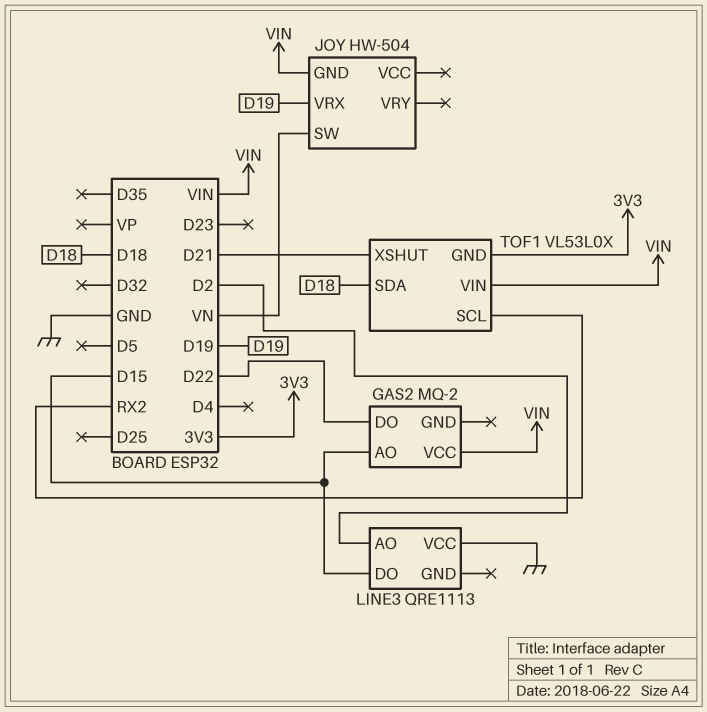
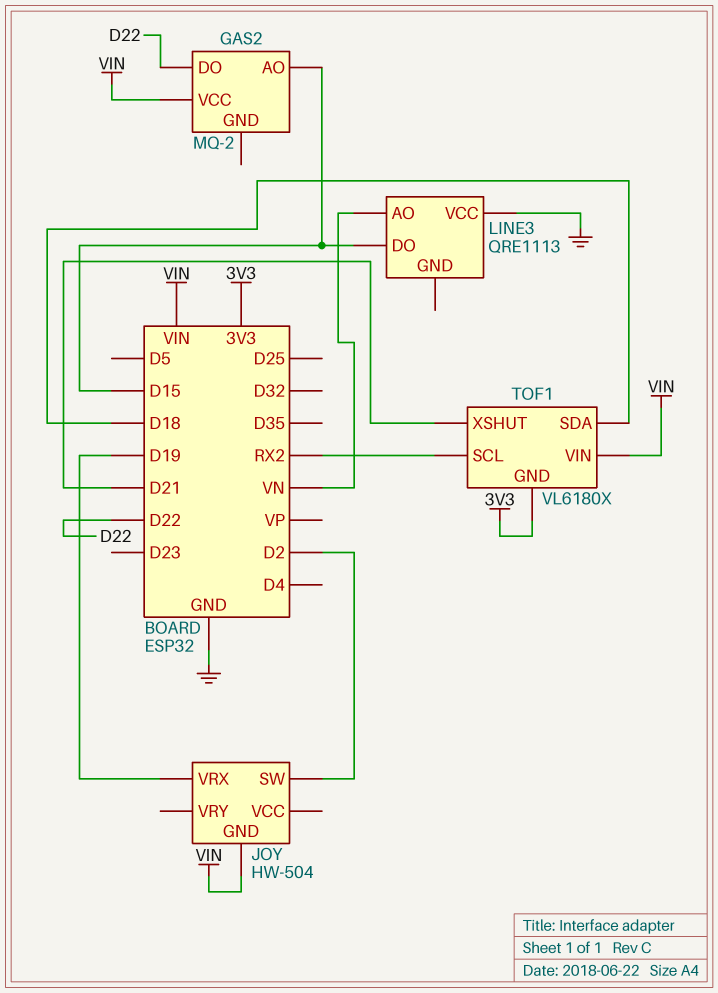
JOY pin SW: VN -> D2
LINE3 pin AO: D2 -> VN
TOF1: VL53L0X -> VL6180X

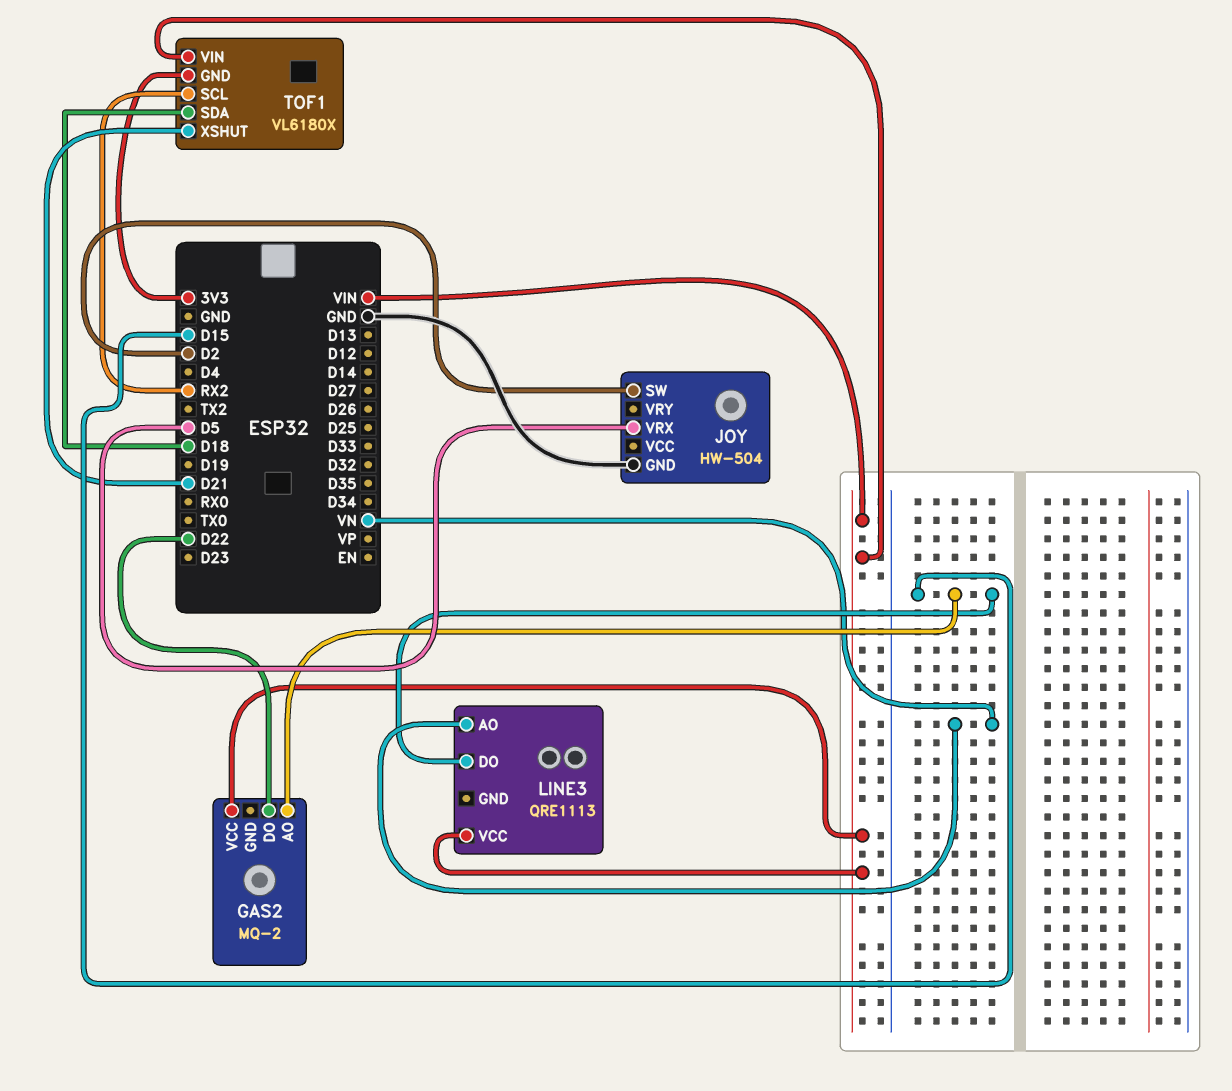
JOY pin GND: VIN -> GND
JOY pin VRX: D19 -> D5
LINE3 pin VCC: GND -> VIN

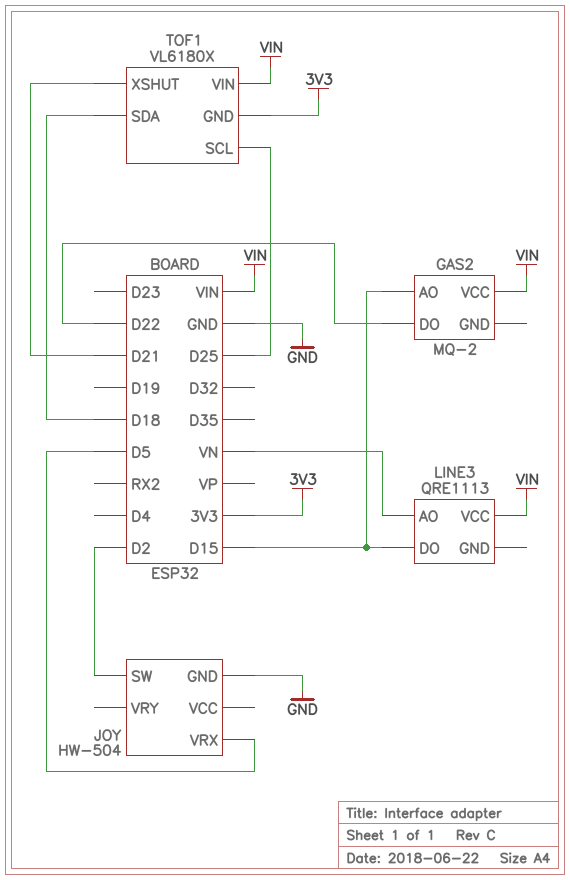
TOF1 pin SCL: RX2 -> D25

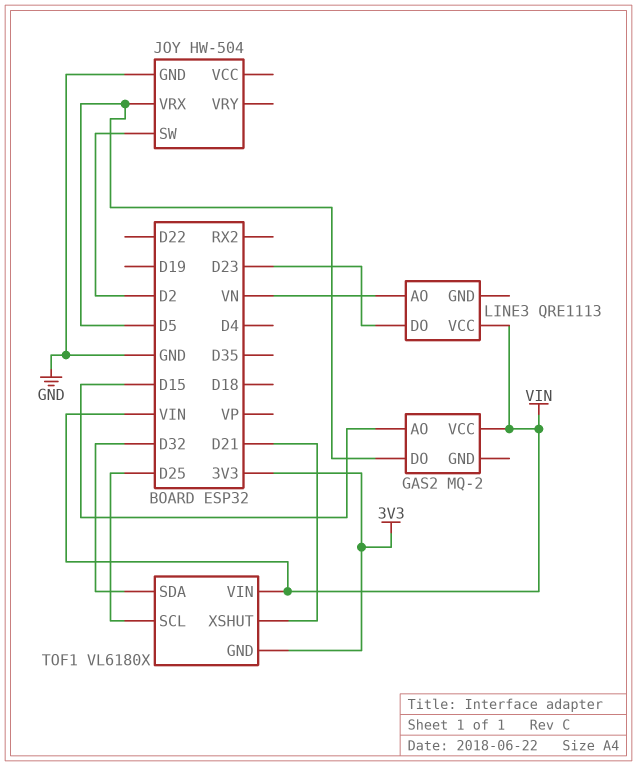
GAS2 pin DO: D22 -> D5
LINE3 pin DO: D15 -> D23
TOF1 pin SDA: D18 -> D32

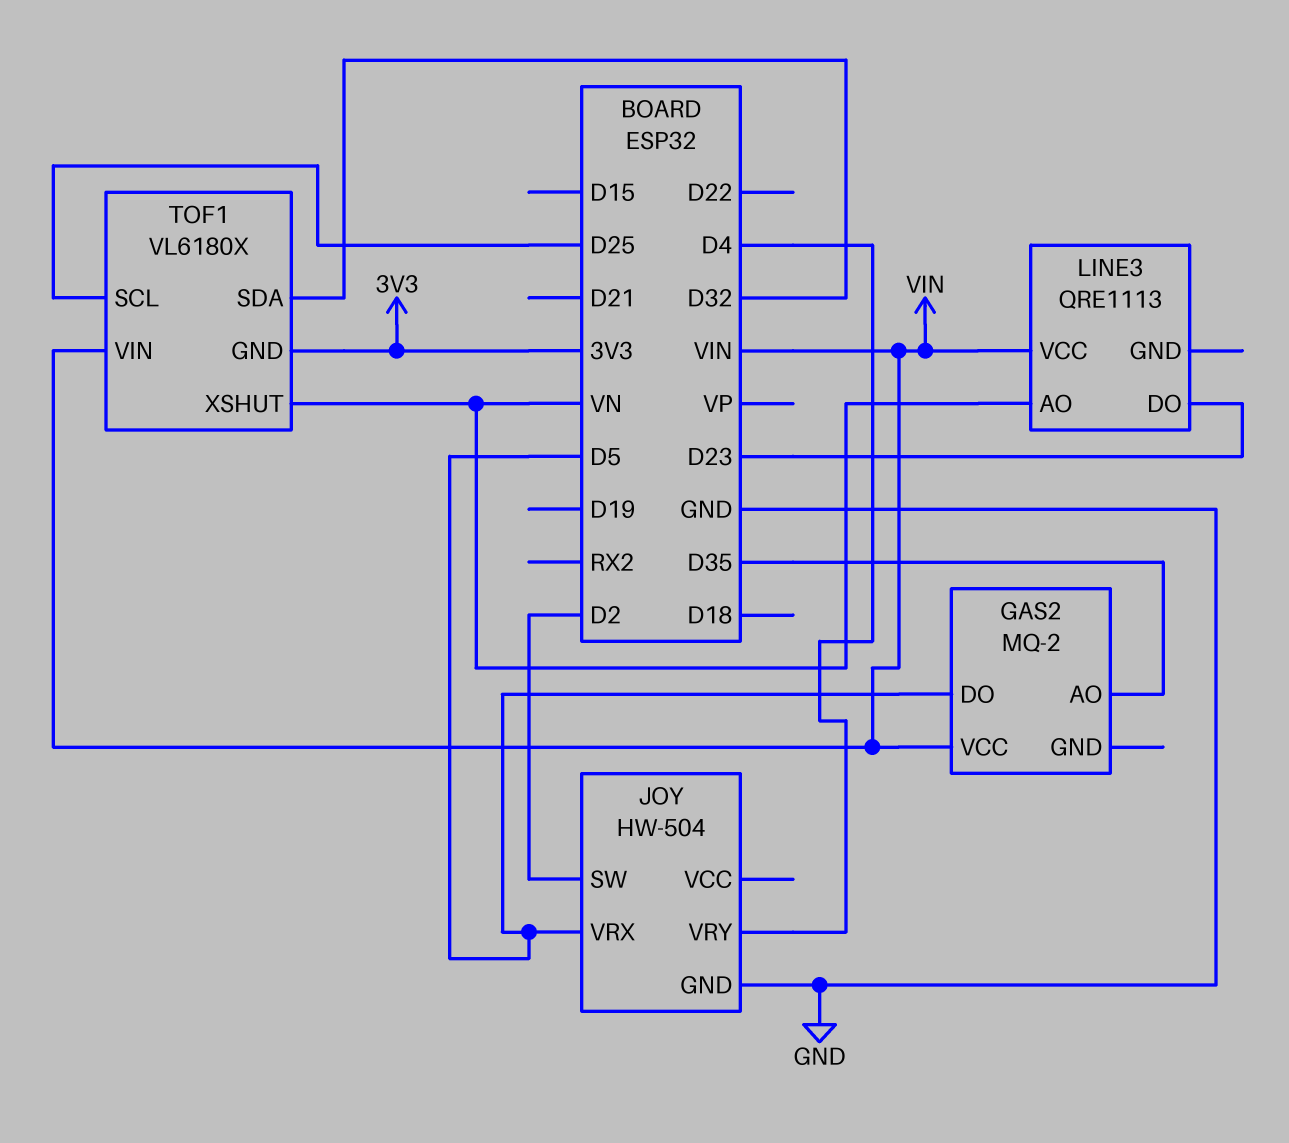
GAS2 pin AO: D15 -> D35
JOY pin VRY: none -> D4
TOF1 pin XSHUT: D21 -> VN

